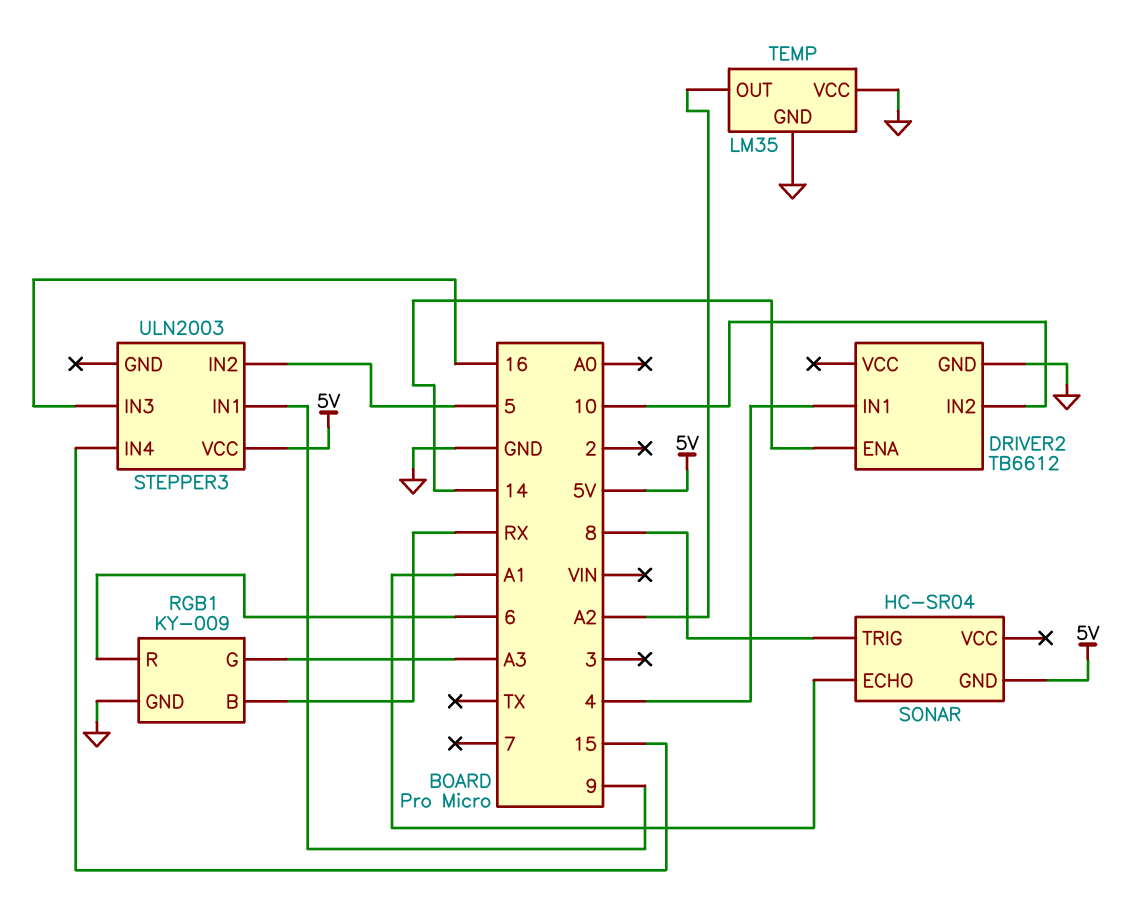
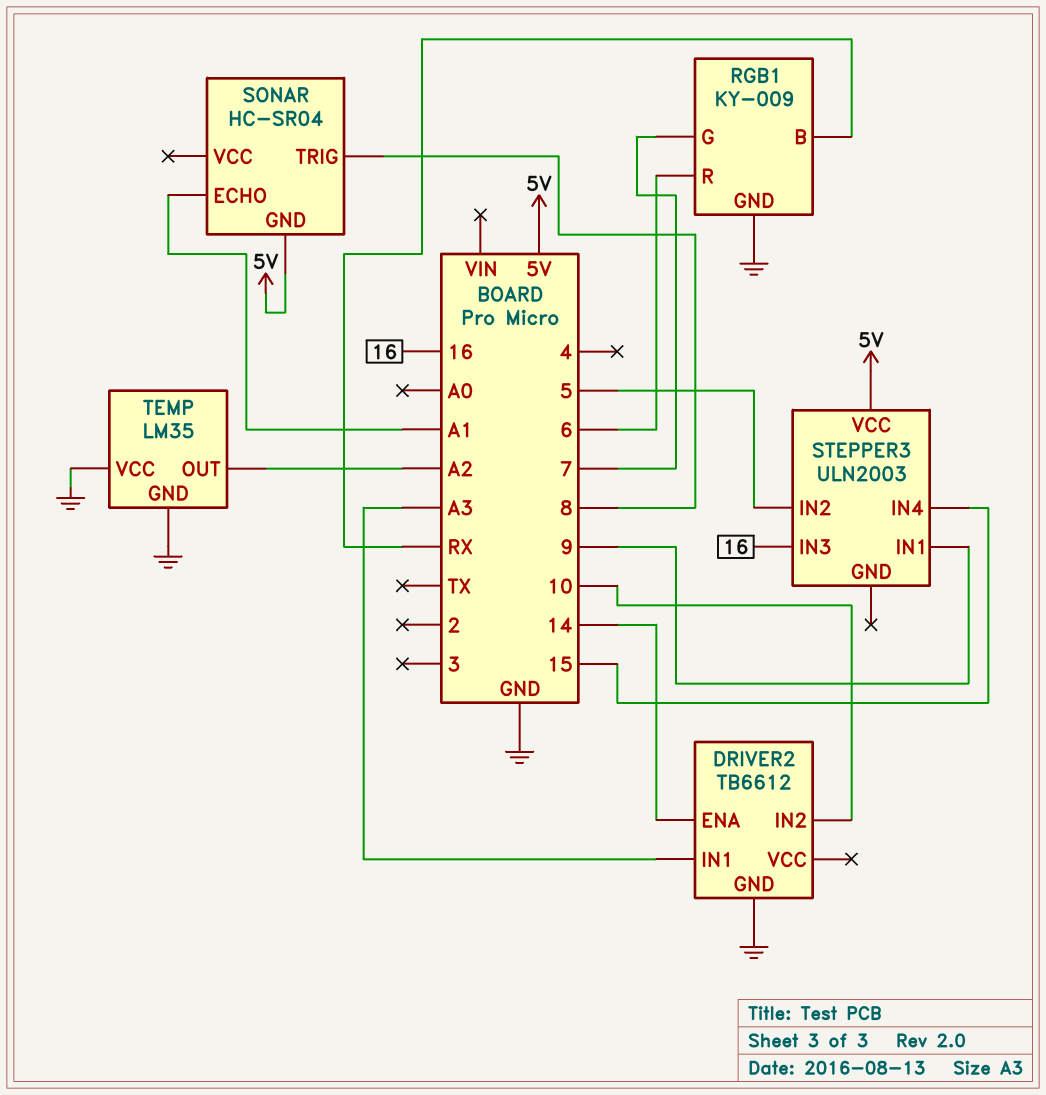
DRIVER2 pin IN1: 4 -> A3
RGB1 pin G: A3 -> 7

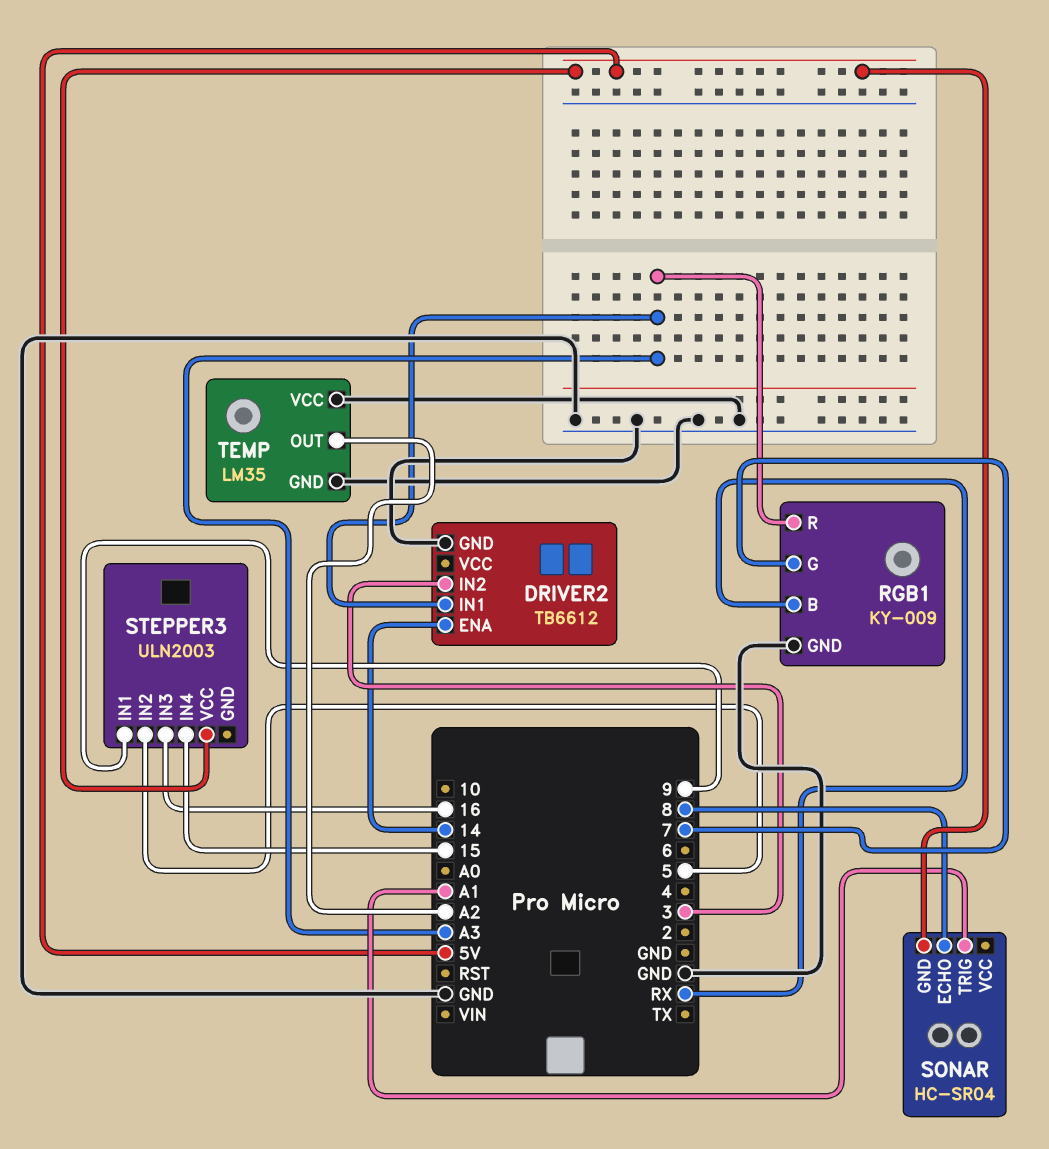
DRIVER2 pin IN2: 10 -> 3
RGB1 pin R: 6 -> A3
SONAR pin ECHO: A1 -> 8
SONAR pin TRIG: 8 -> A1

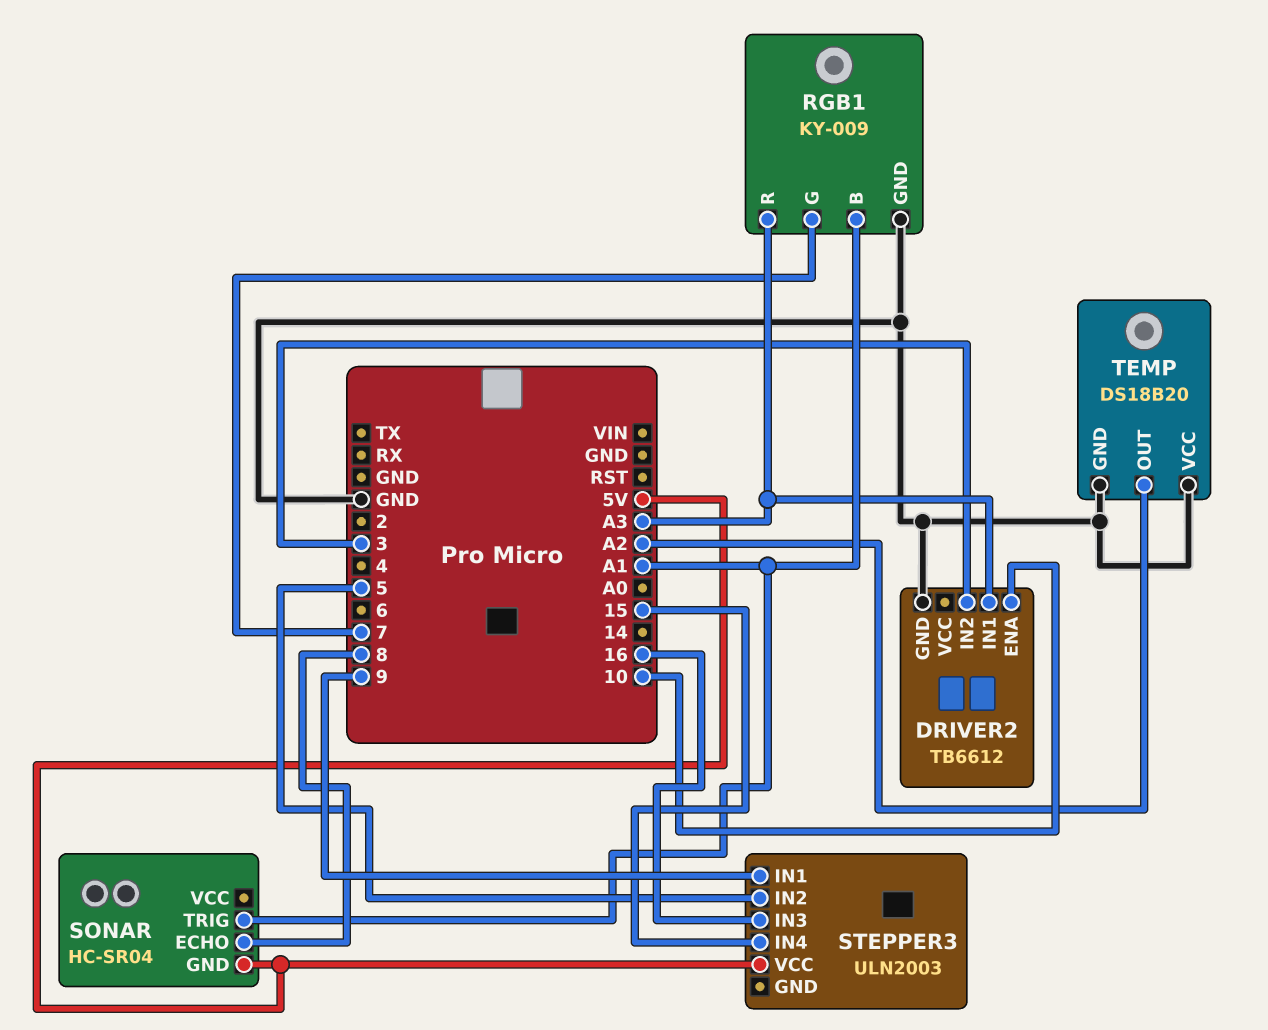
DRIVER2 pin ENA: 14 -> 10
RGB1 pin B: RX -> A1
TEMP: LM35 -> DS18B20

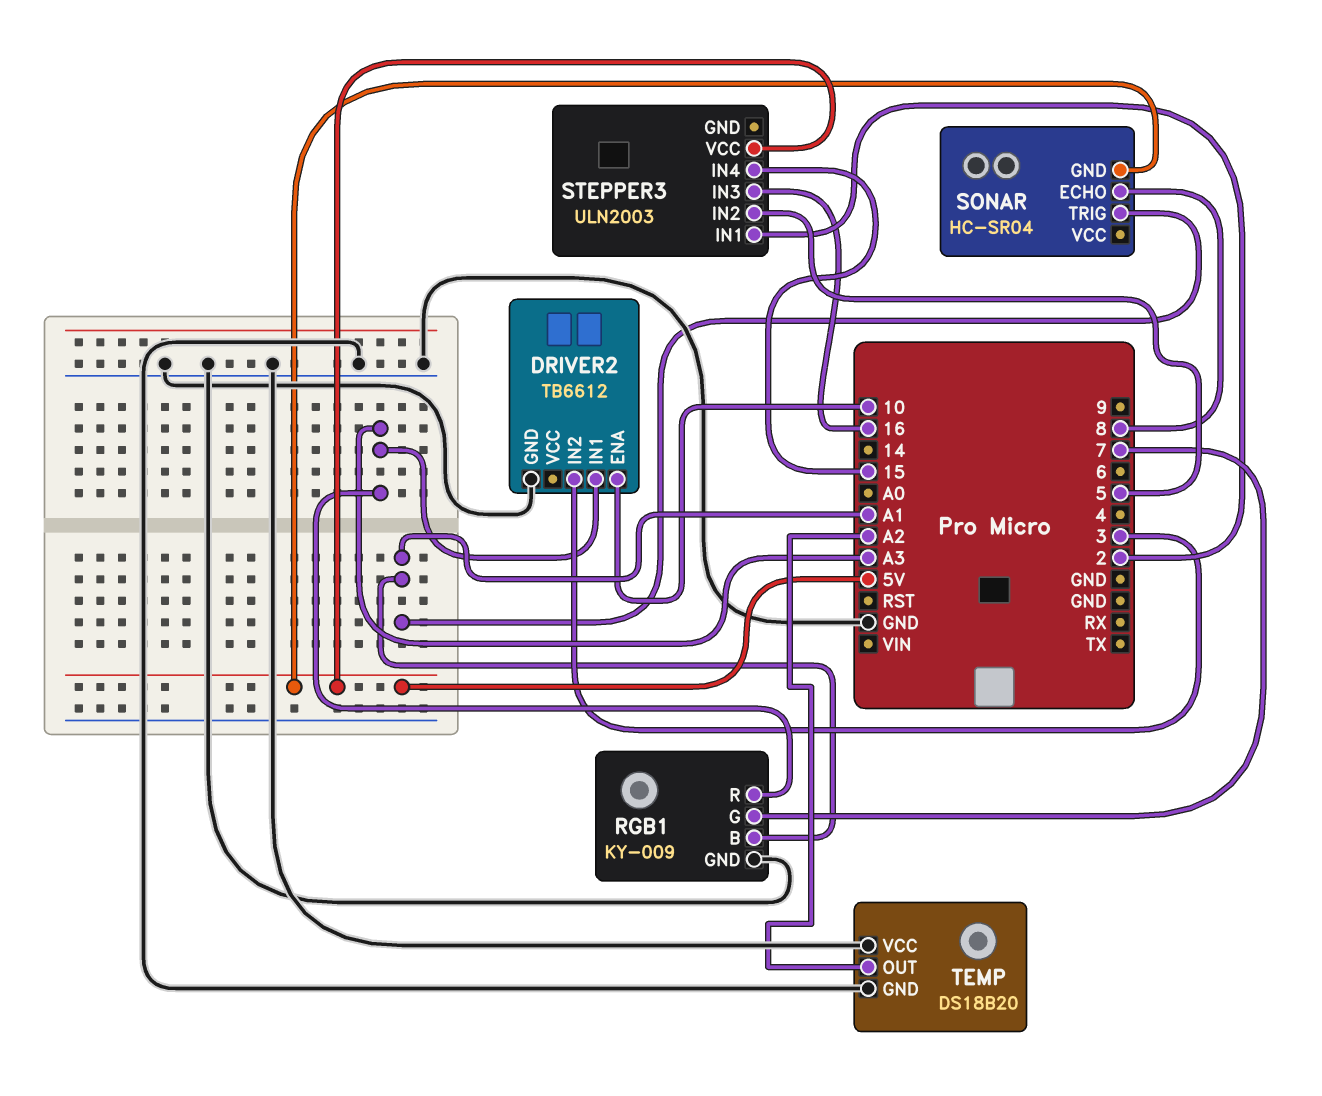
STEPPER3 pin IN1: 9 -> 2

